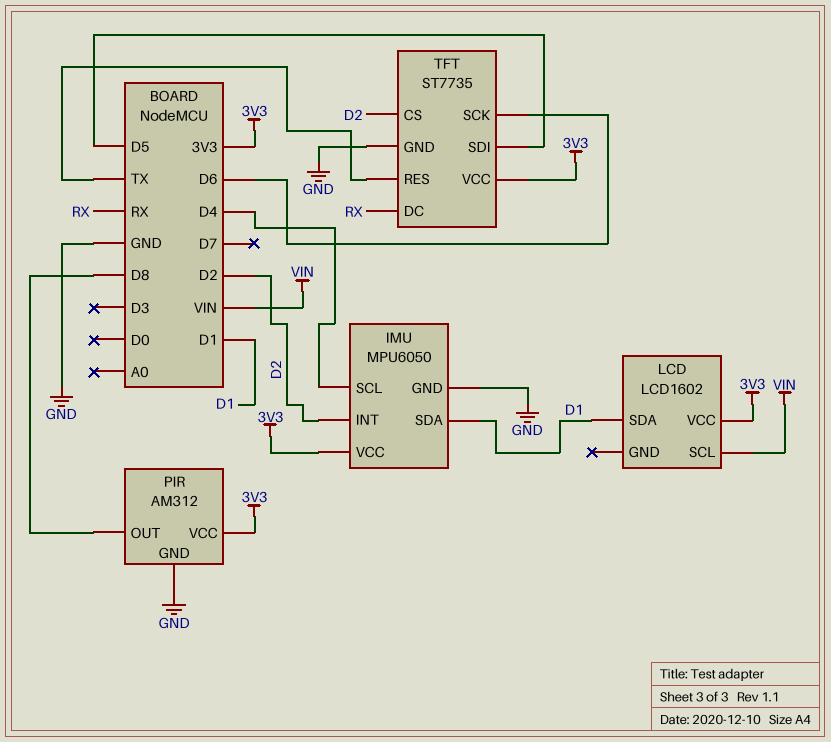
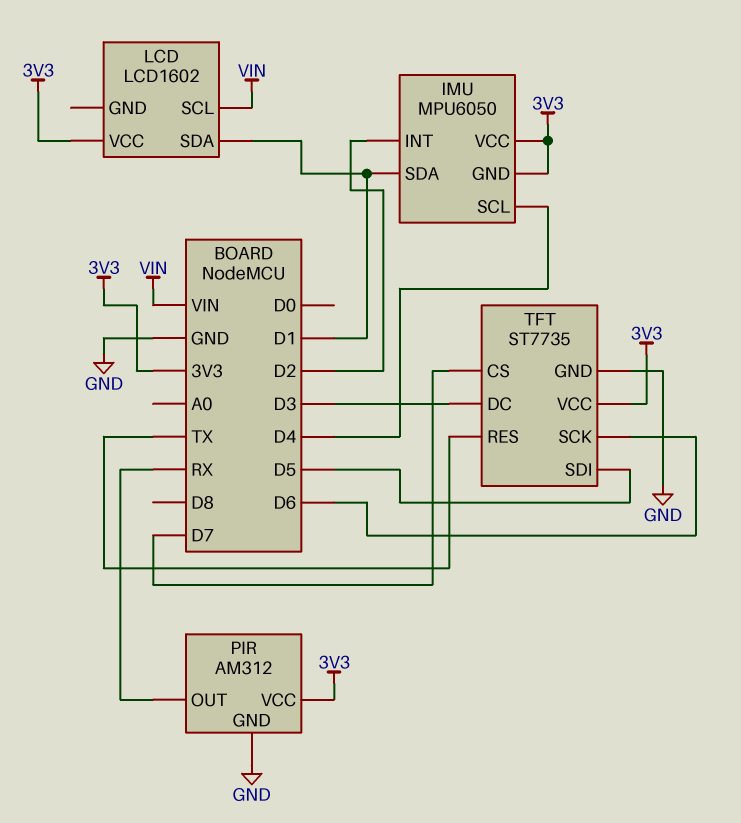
IMU pin GND: GND -> 3V3
PIR pin OUT: D8 -> RX
TFT pin CS: D2 -> D7
TFT pin DC: RX -> D3

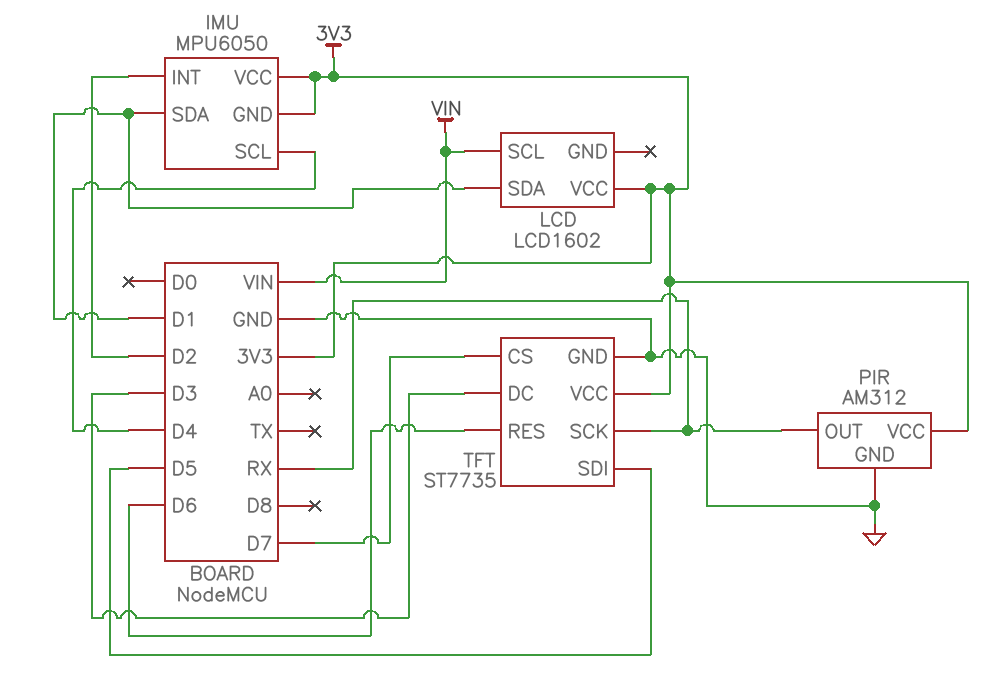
TFT pin RES: TX -> D6
TFT pin SCK: D6 -> RX

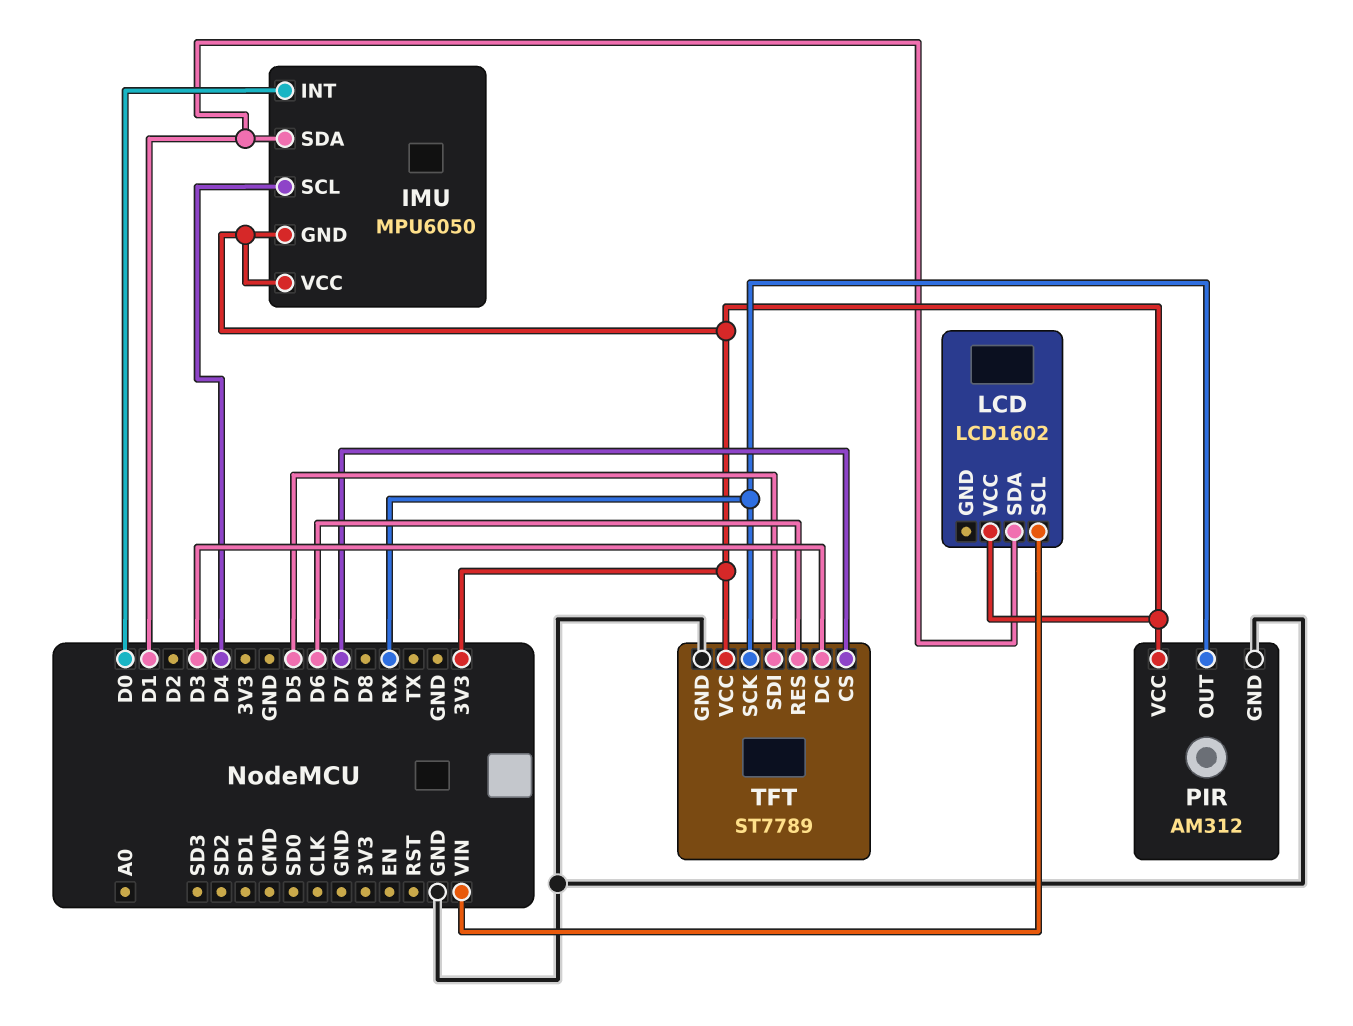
IMU pin INT: D2 -> D0
TFT: ST7735 -> ST7789

